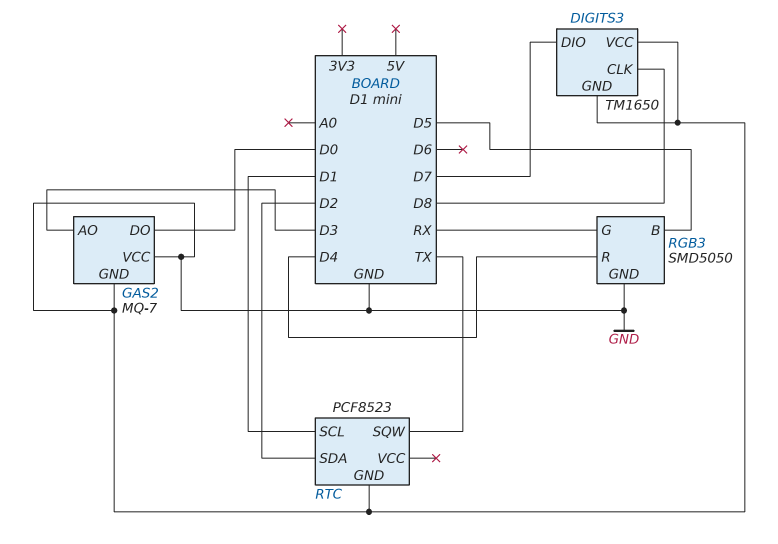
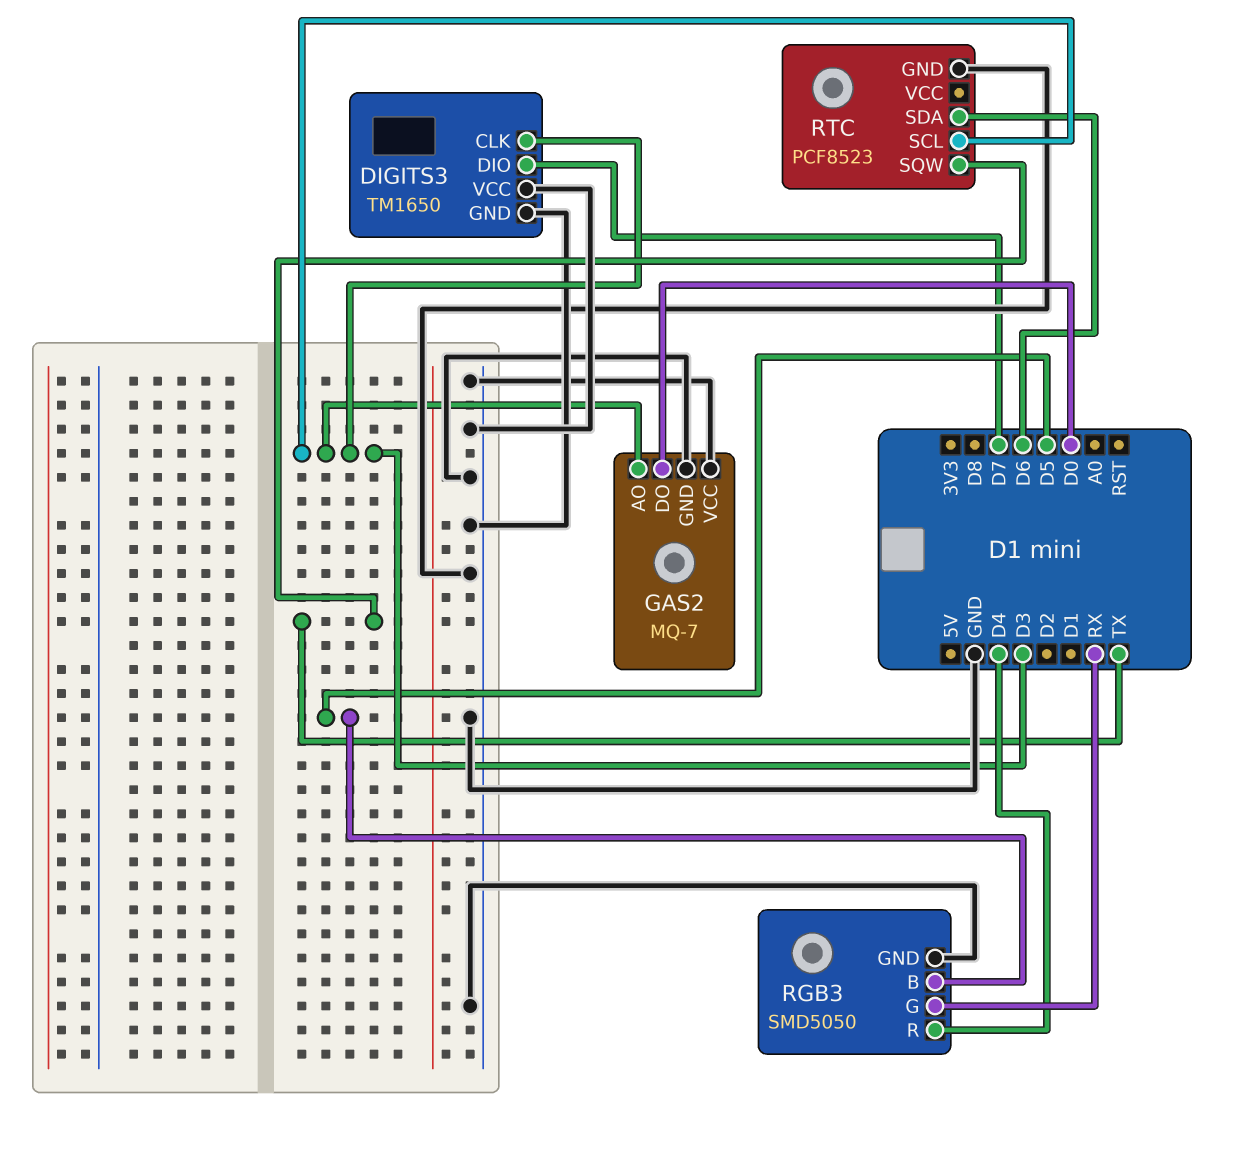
DIGITS3 pin CLK: D8 -> D3
RTC pin SCL: D1 -> D3
RTC pin SDA: D2 -> D6

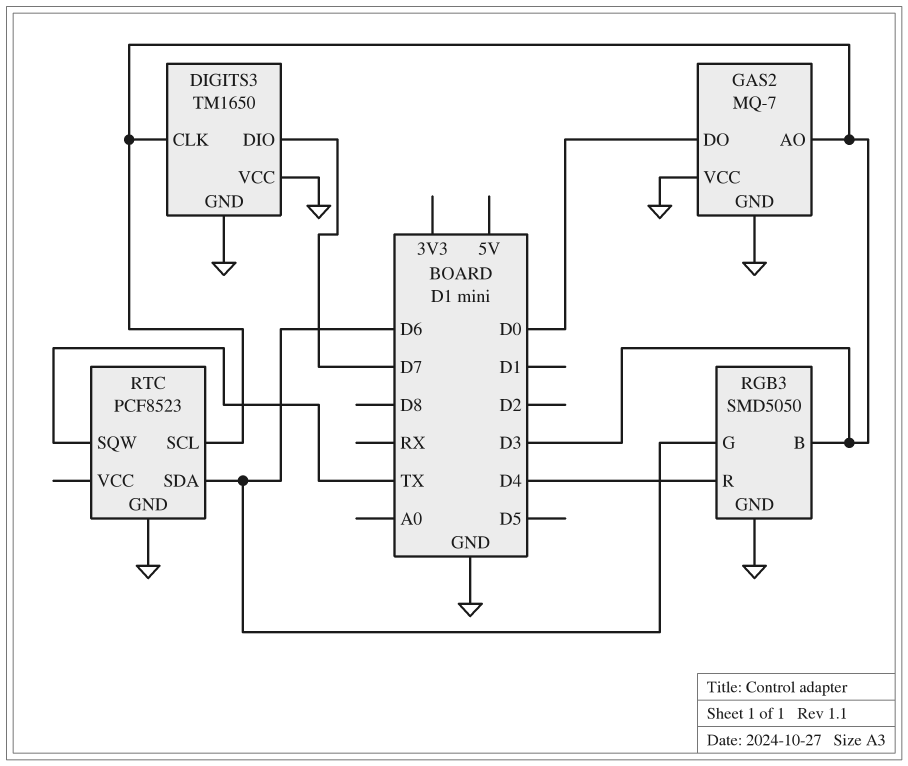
RGB3 pin B: D5 -> D3
RGB3 pin G: RX -> D6

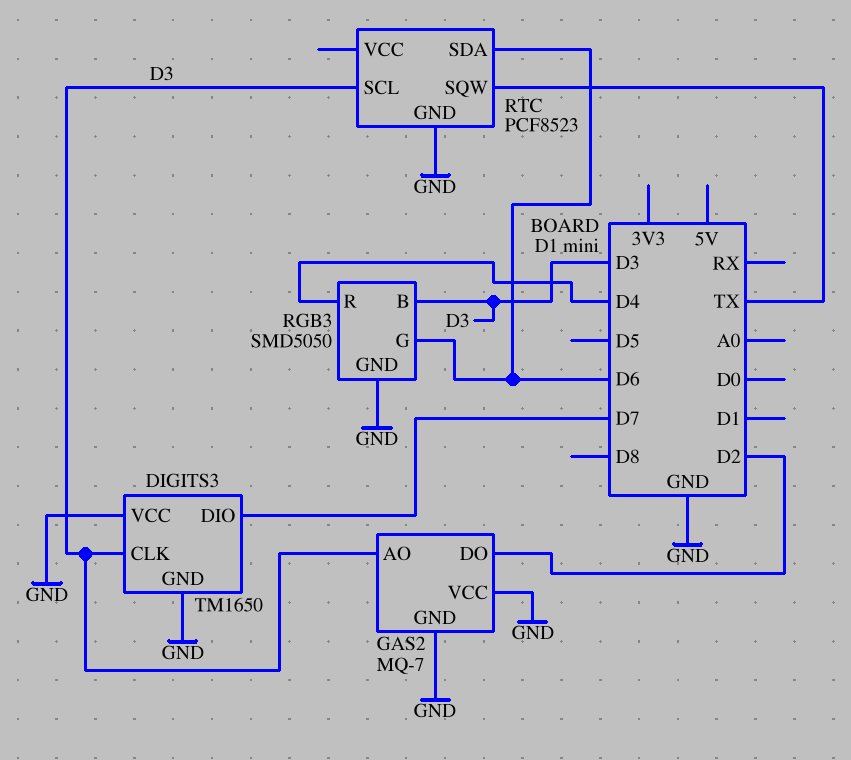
GAS2 pin DO: D0 -> D2

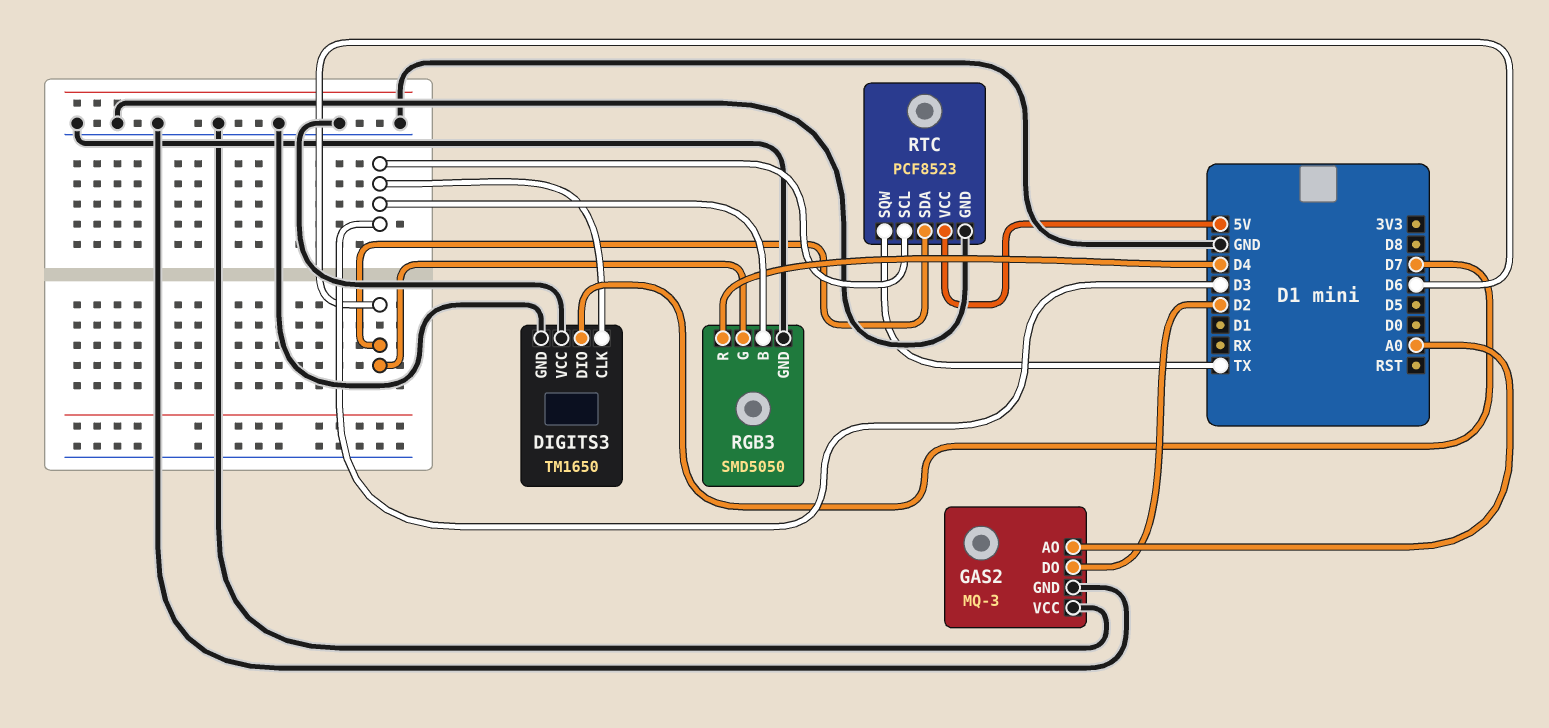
GAS2: MQ-7 -> MQ-3
GAS2 pin AO: D3 -> A0
RTC pin VCC: none -> 5V

